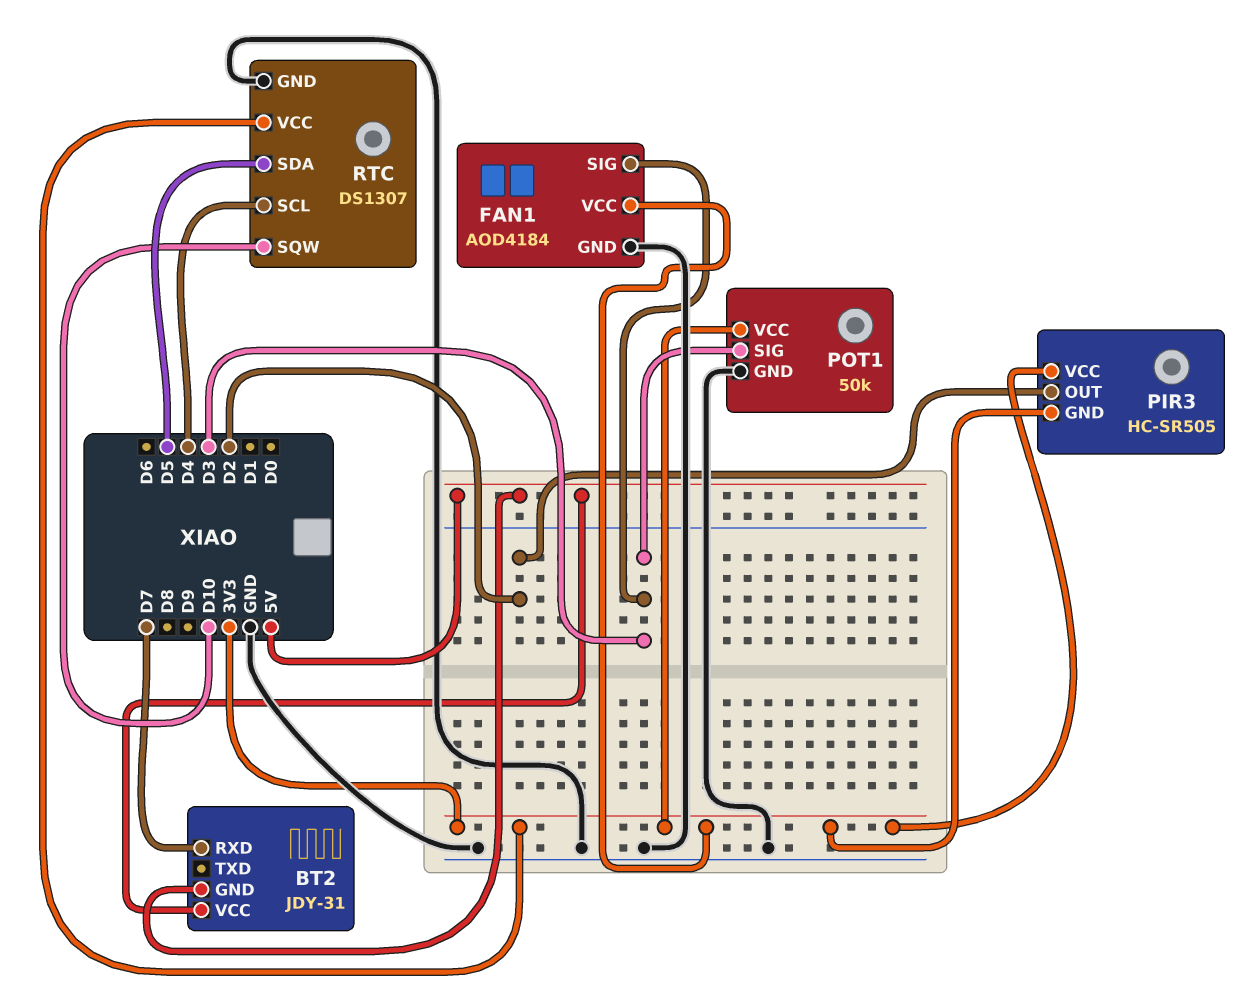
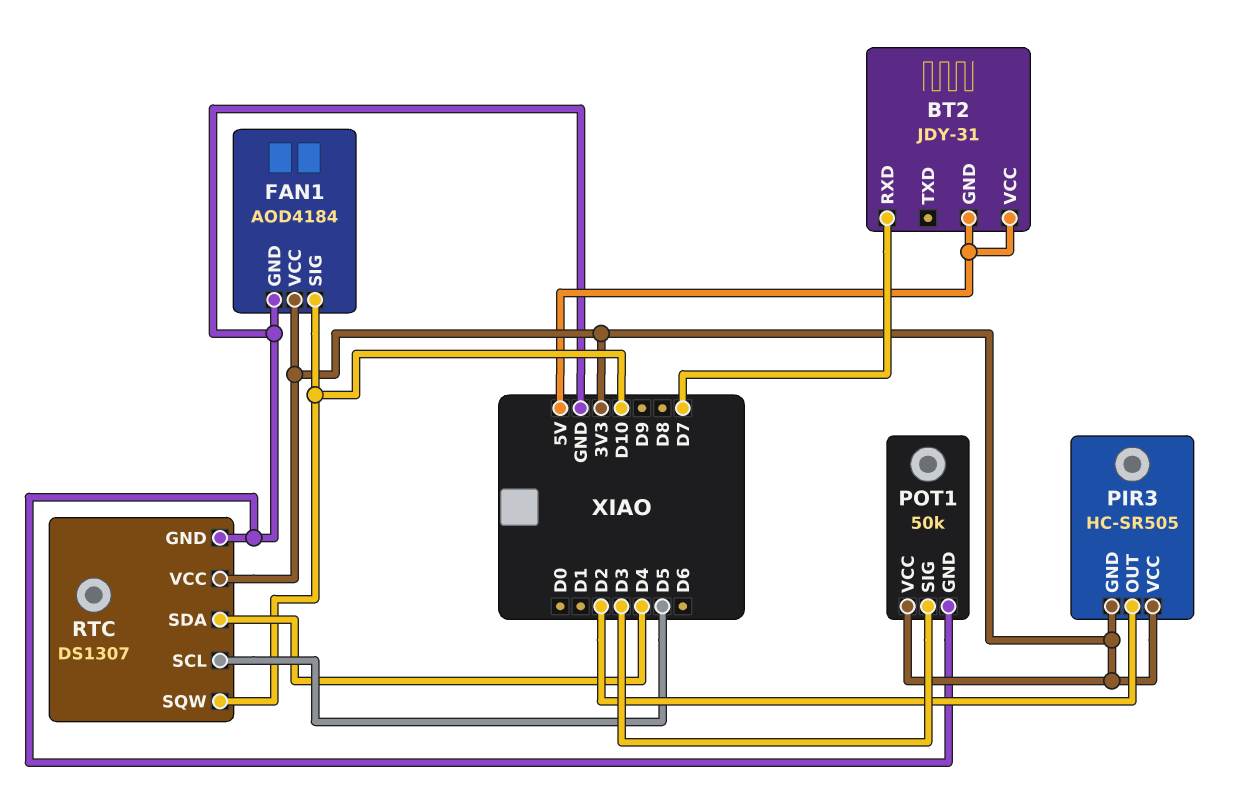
FAN1 pin SIG: D3 -> D10
RTC pin SCL: D4 -> D5
RTC pin SDA: D5 -> D4

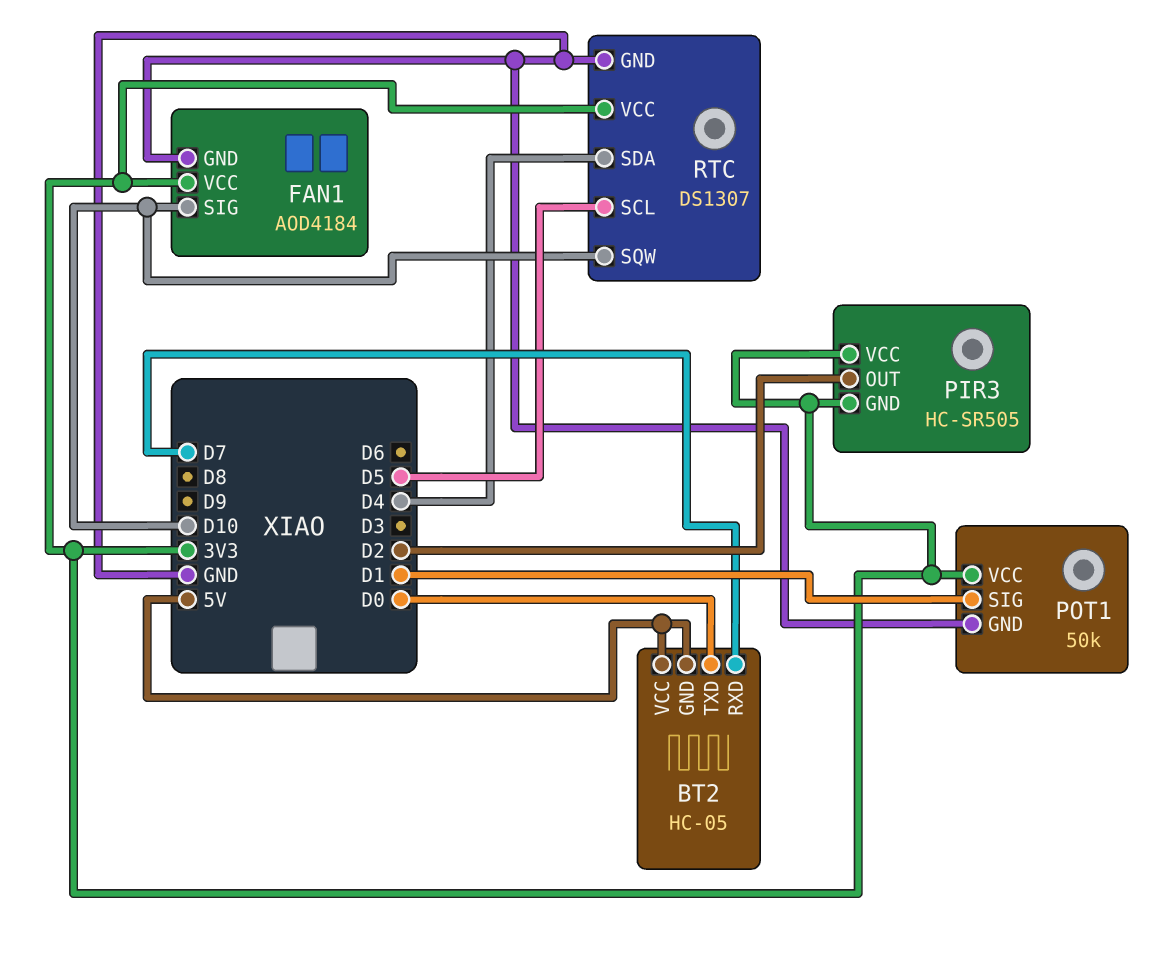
BT2: JDY-31 -> HC-05
BT2 pin TXD: none -> D0
POT1 pin SIG: D3 -> D1

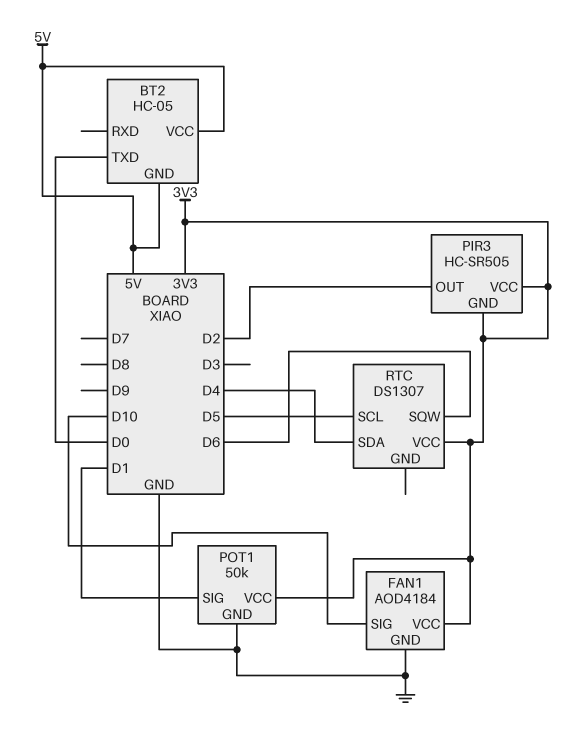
BT2 pin RXD: D7 -> none
RTC pin GND: GND -> none
RTC pin SQW: D10 -> D6

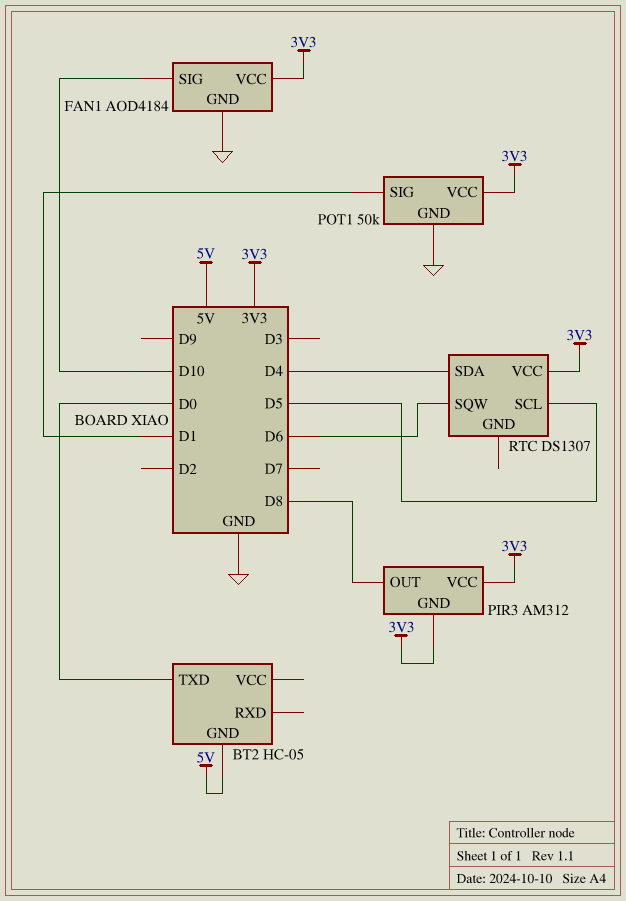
BT2 pin VCC: 5V -> none
PIR3: HC-SR505 -> AM312
PIR3 pin OUT: D2 -> D8

